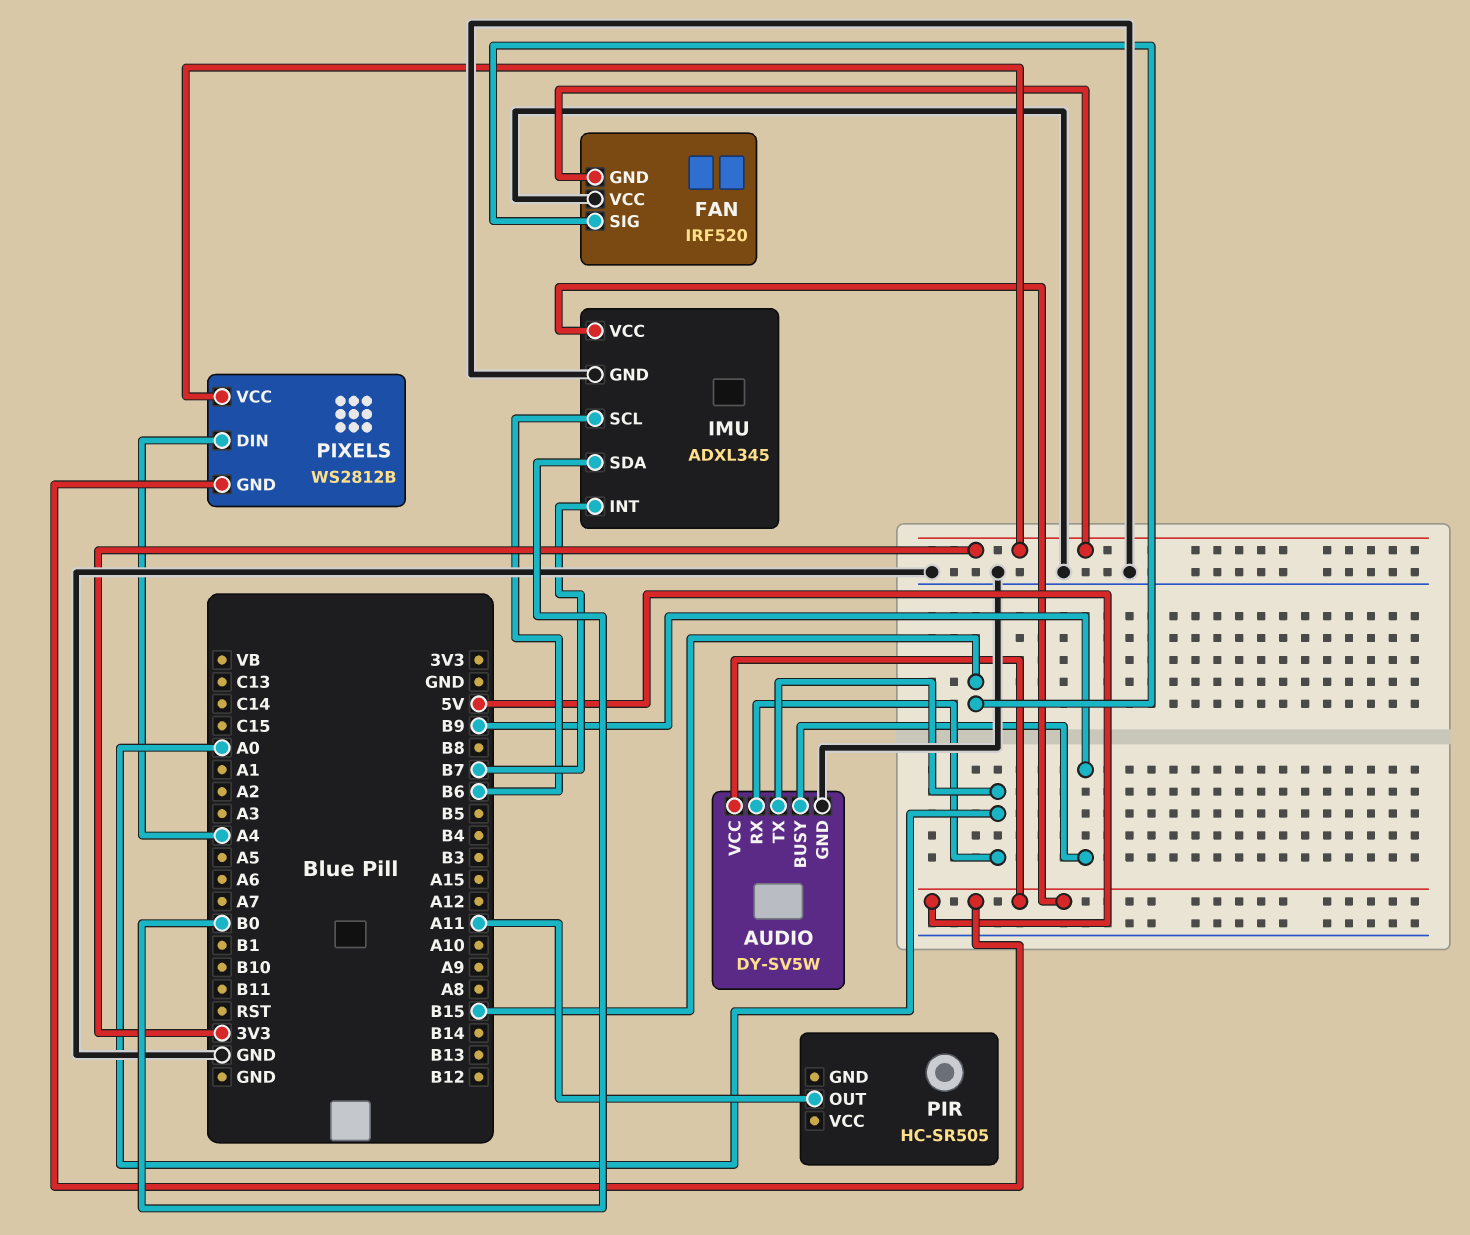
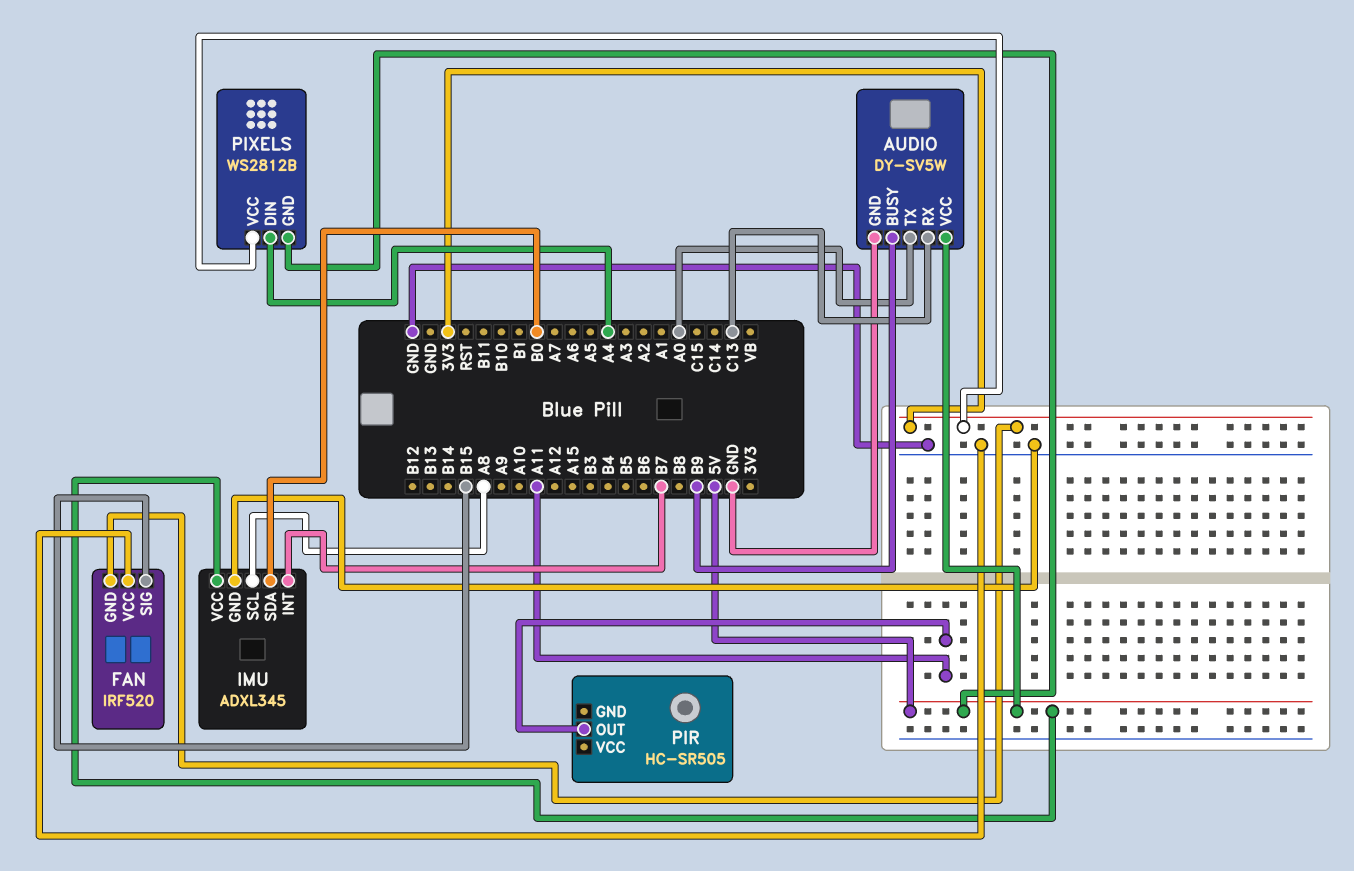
AUDIO pin RX: A0 -> C13
IMU pin SCL: B6 -> A8

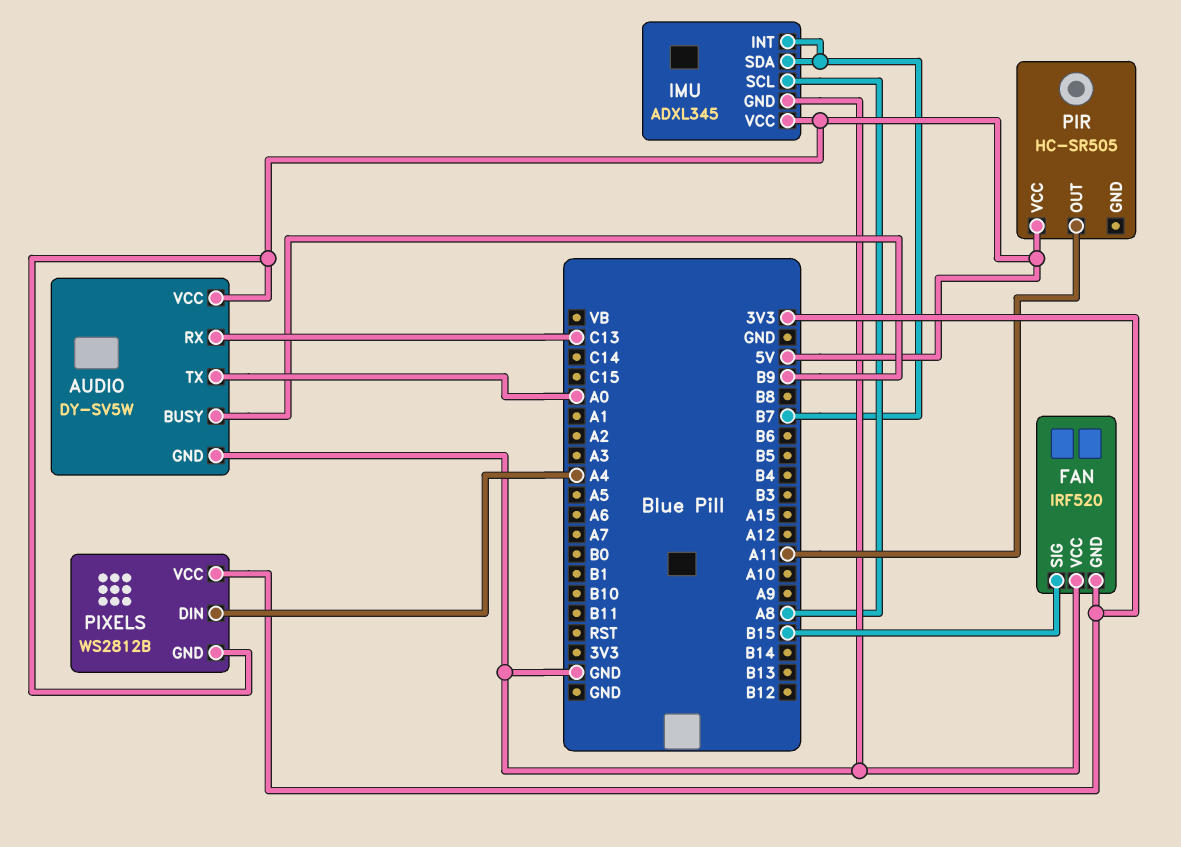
IMU pin SDA: B0 -> B7
PIR pin VCC: none -> 5V

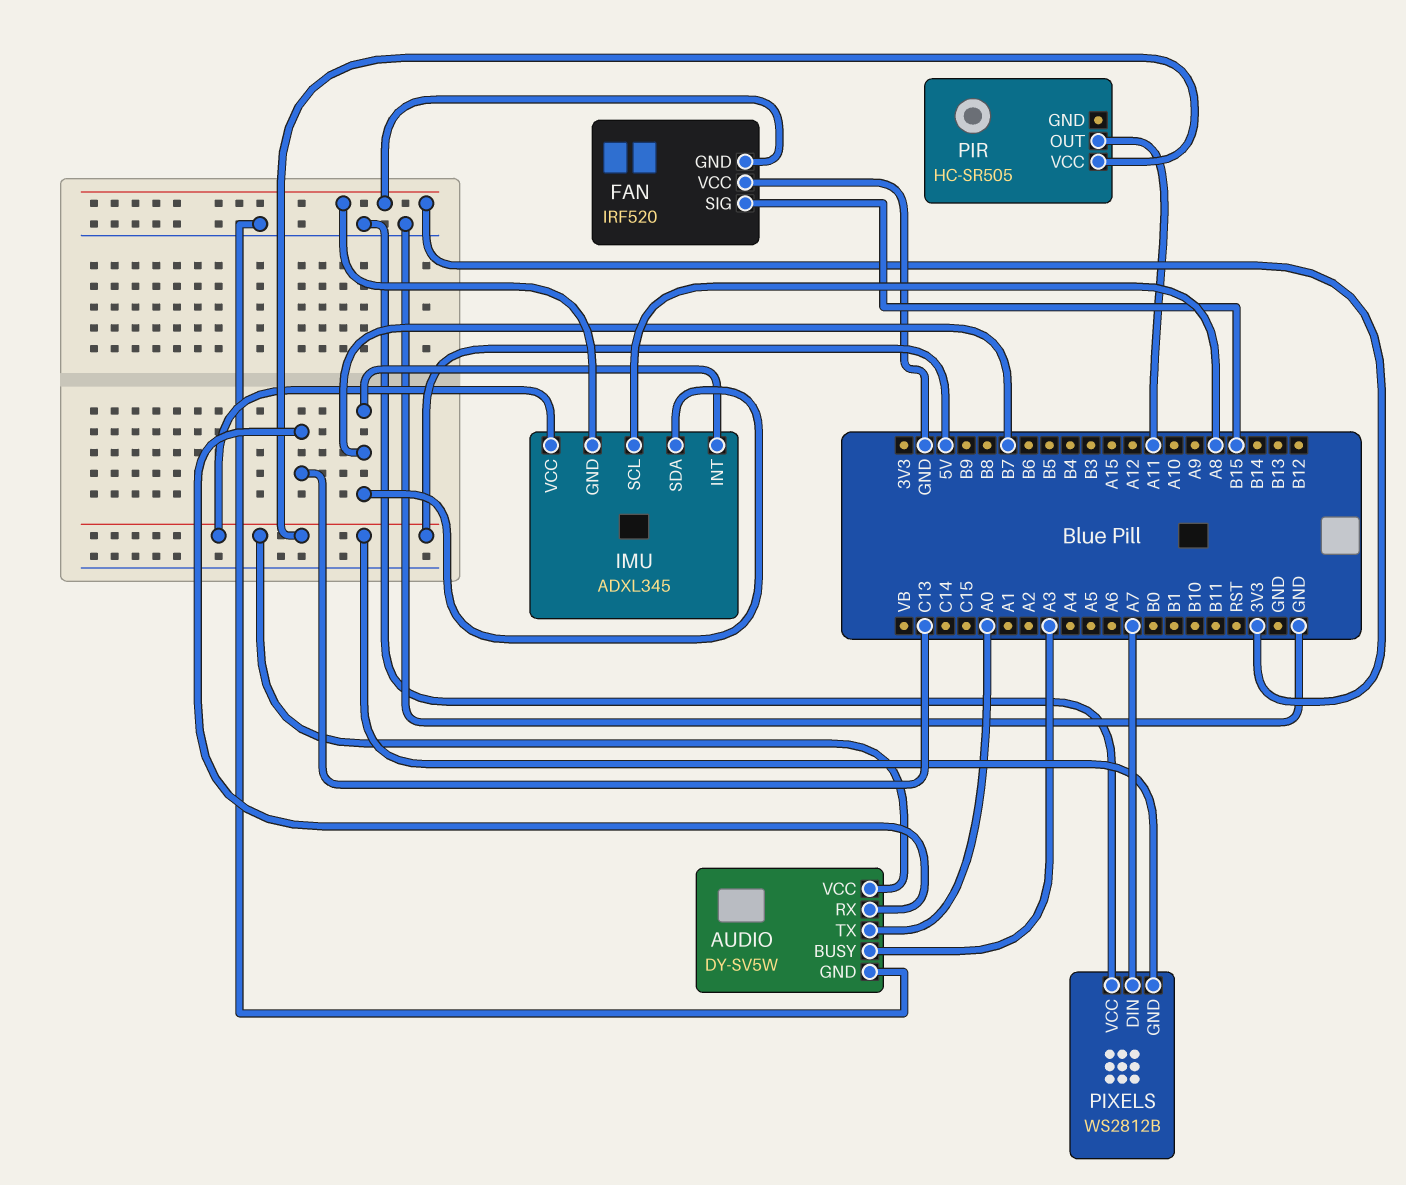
AUDIO pin BUSY: B9 -> A3
IMU pin GND: GND -> 3V3
PIXELS pin DIN: A4 -> A7
PIXELS pin VCC: 3V3 -> GND

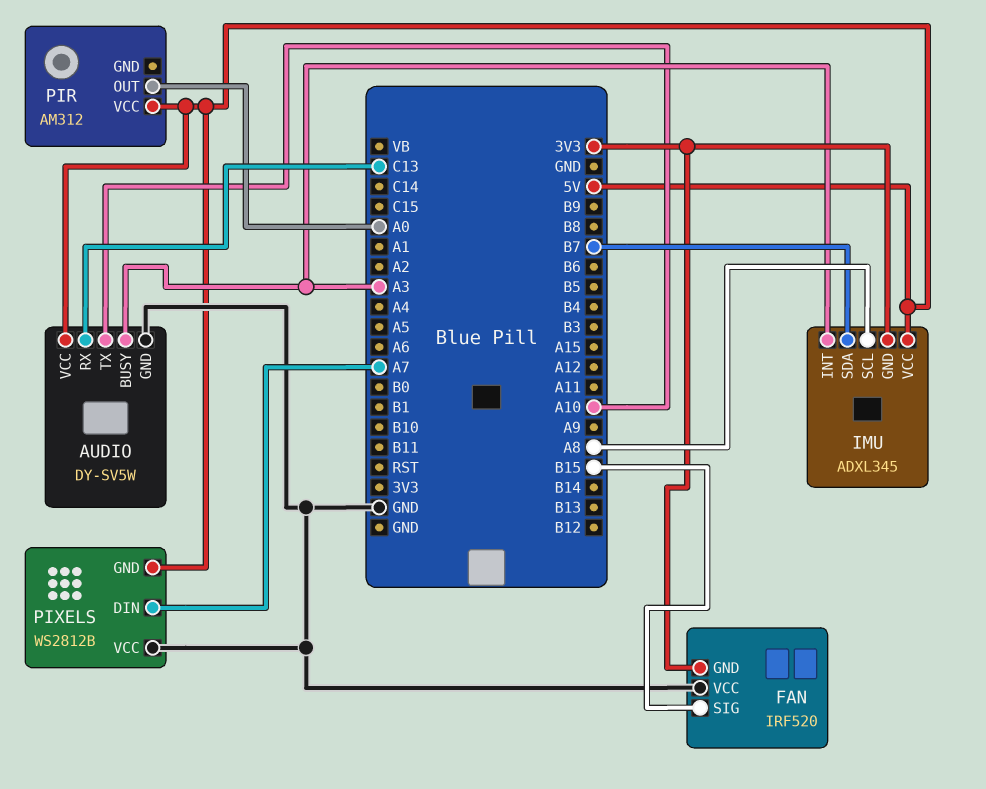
AUDIO pin TX: A0 -> A10
IMU pin INT: B7 -> A3
PIR: HC-SR505 -> AM312
PIR pin OUT: A11 -> A0

